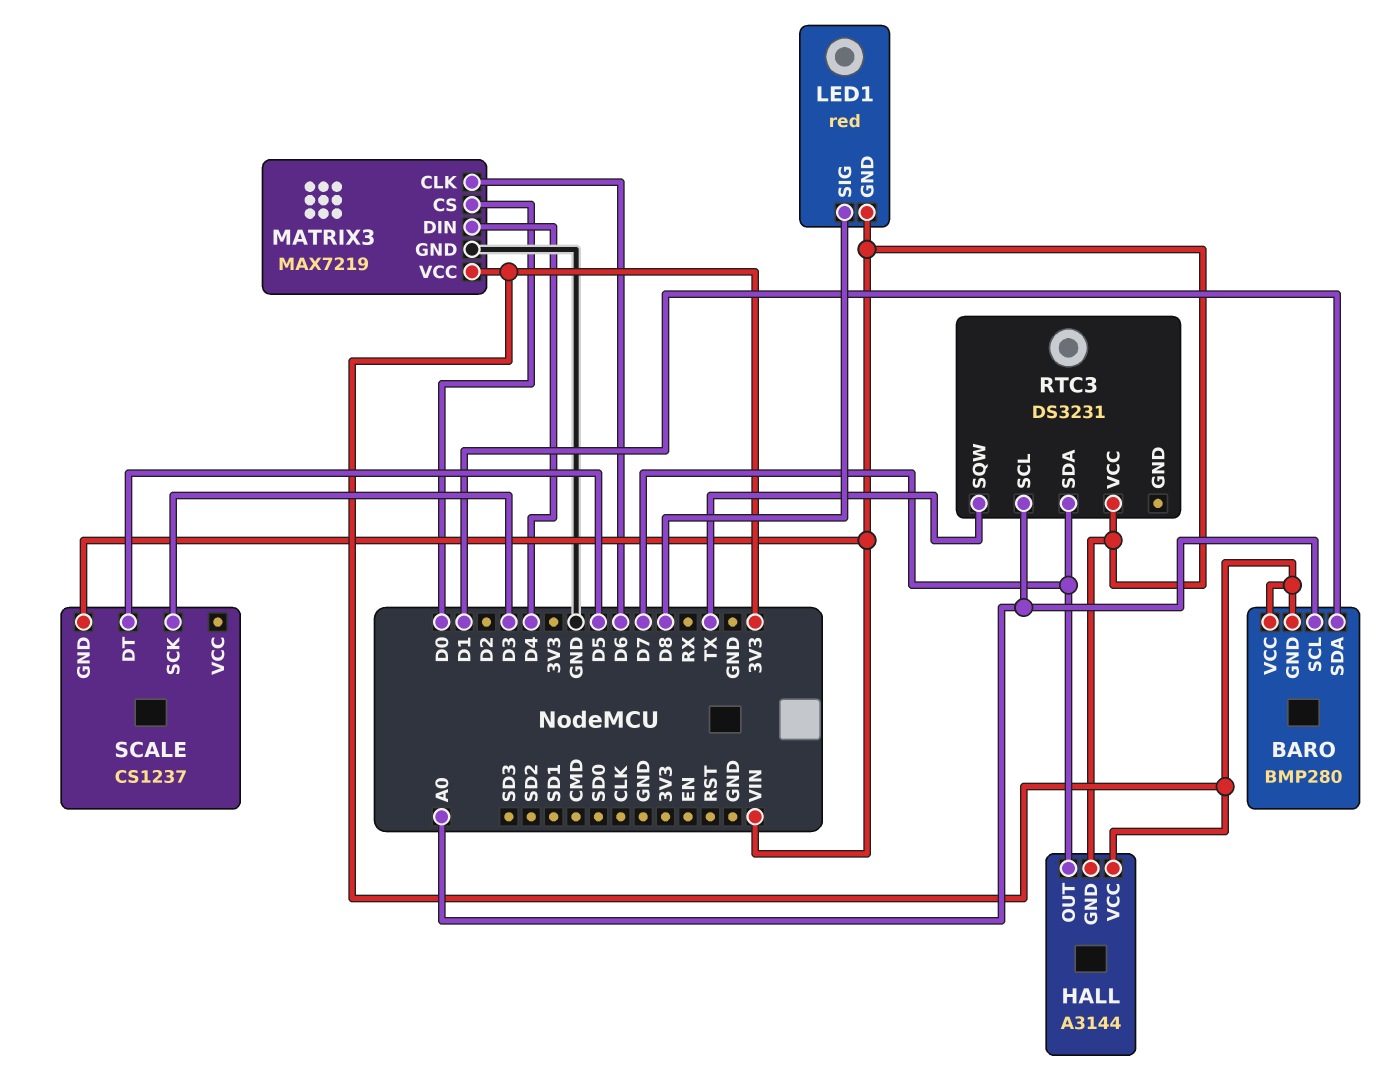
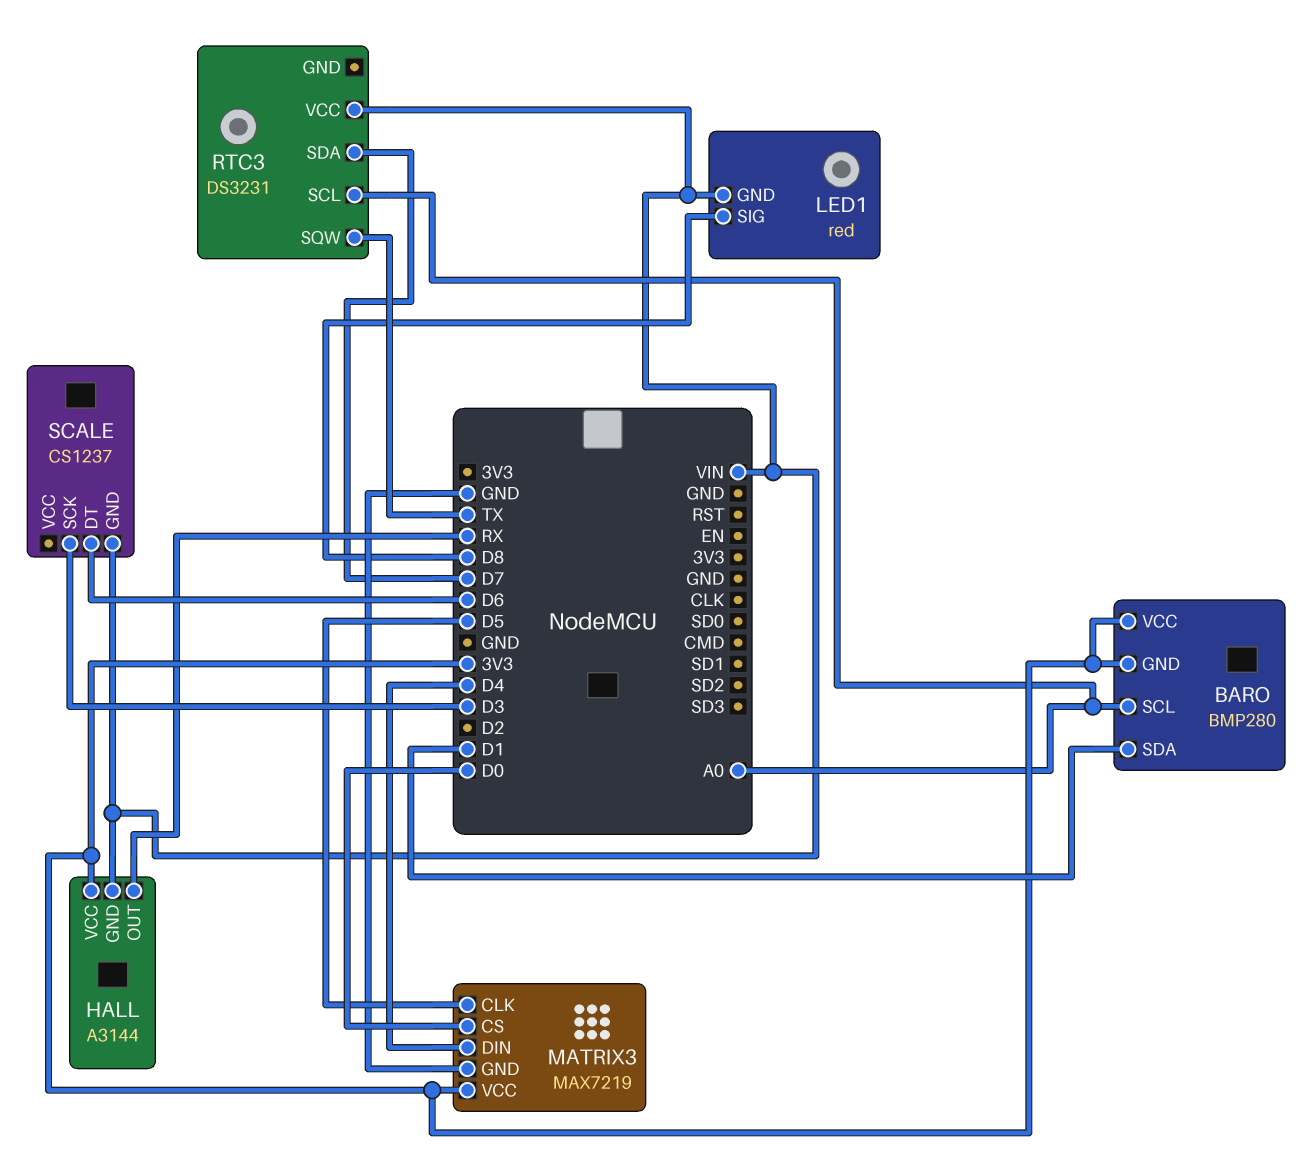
HALL pin OUT: D7 -> RX
MATRIX3 pin CLK: D6 -> D5
SCALE pin DT: D5 -> D6

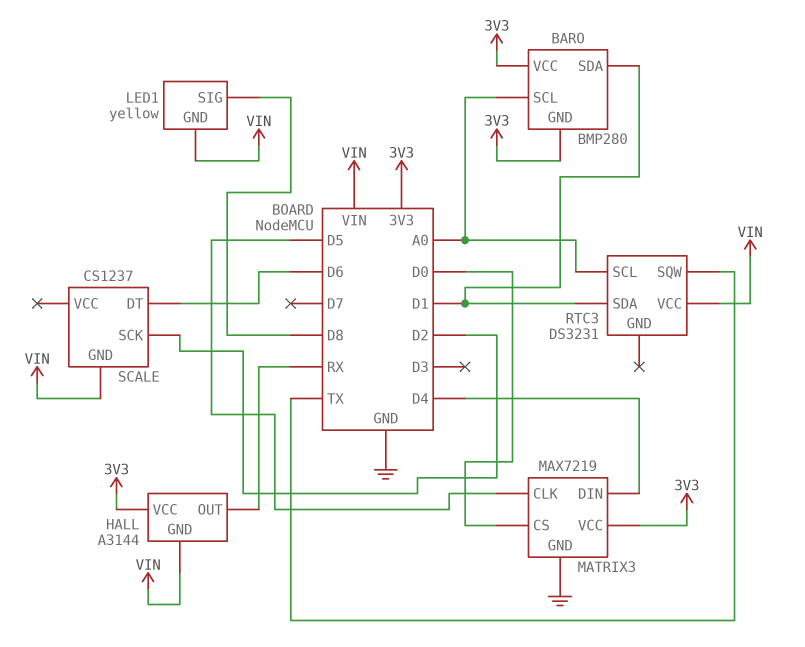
LED1: red -> yellow
RTC3 pin SDA: D7 -> D1
SCALE pin SCK: D3 -> D2

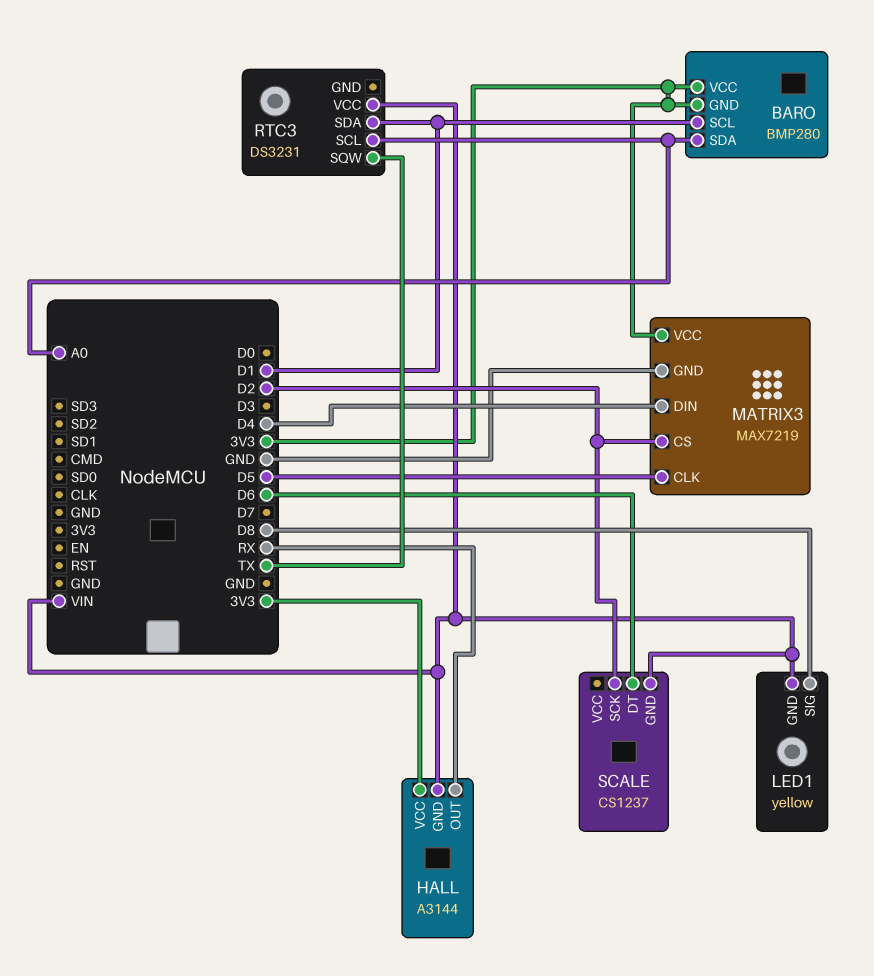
BARO pin SCL: A0 -> D1
BARO pin SDA: D1 -> A0
MATRIX3 pin CS: D0 -> D2

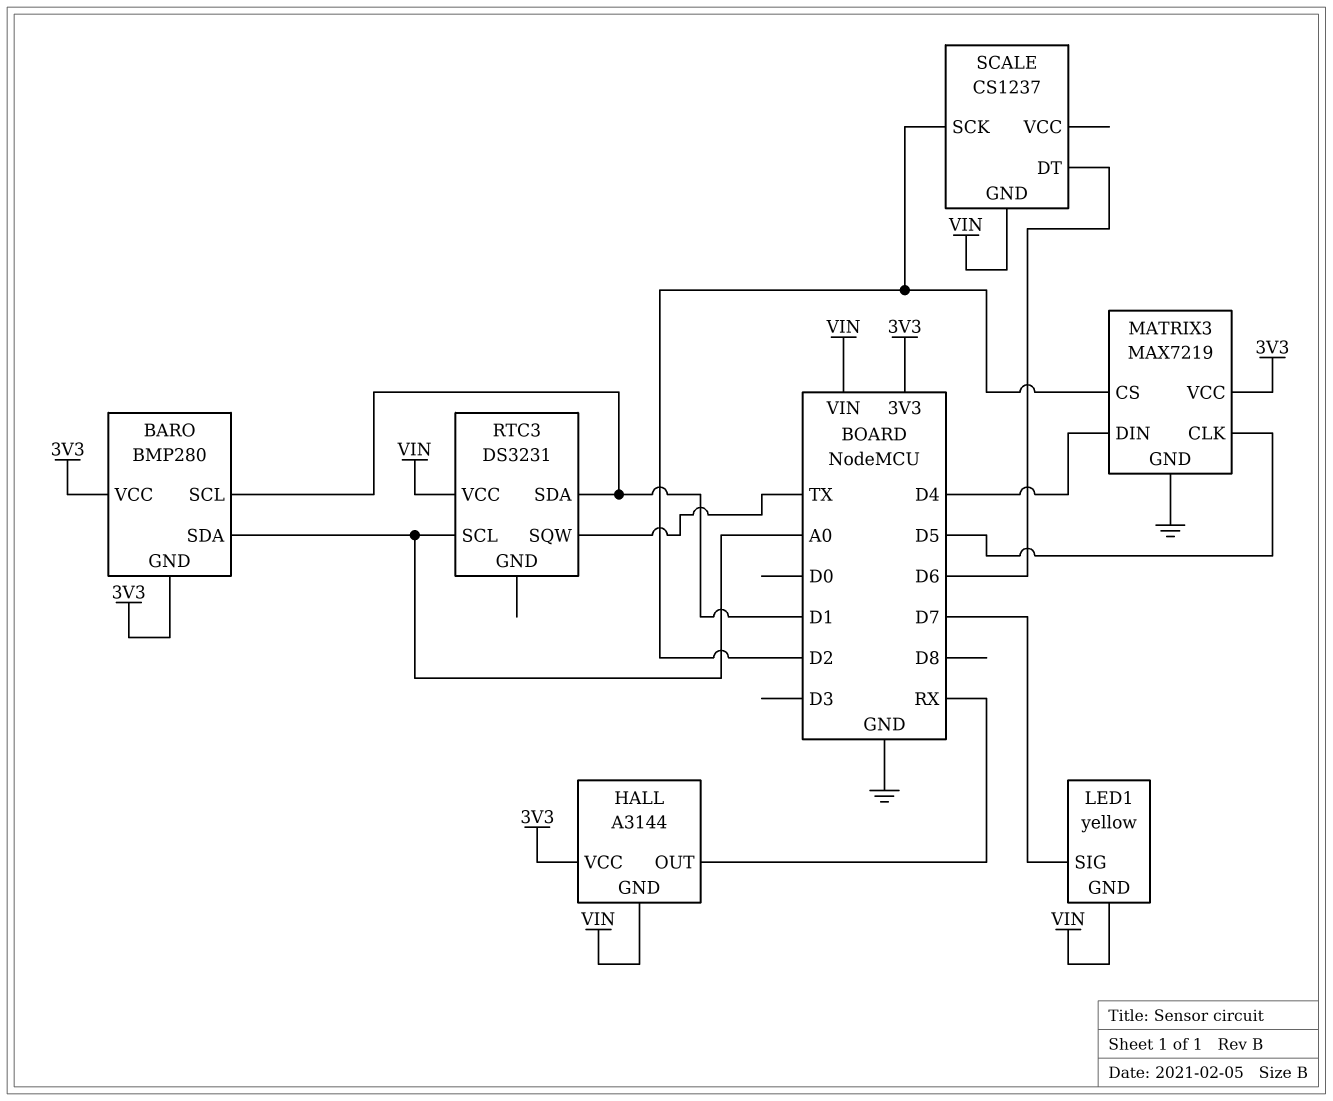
LED1 pin SIG: D8 -> D7

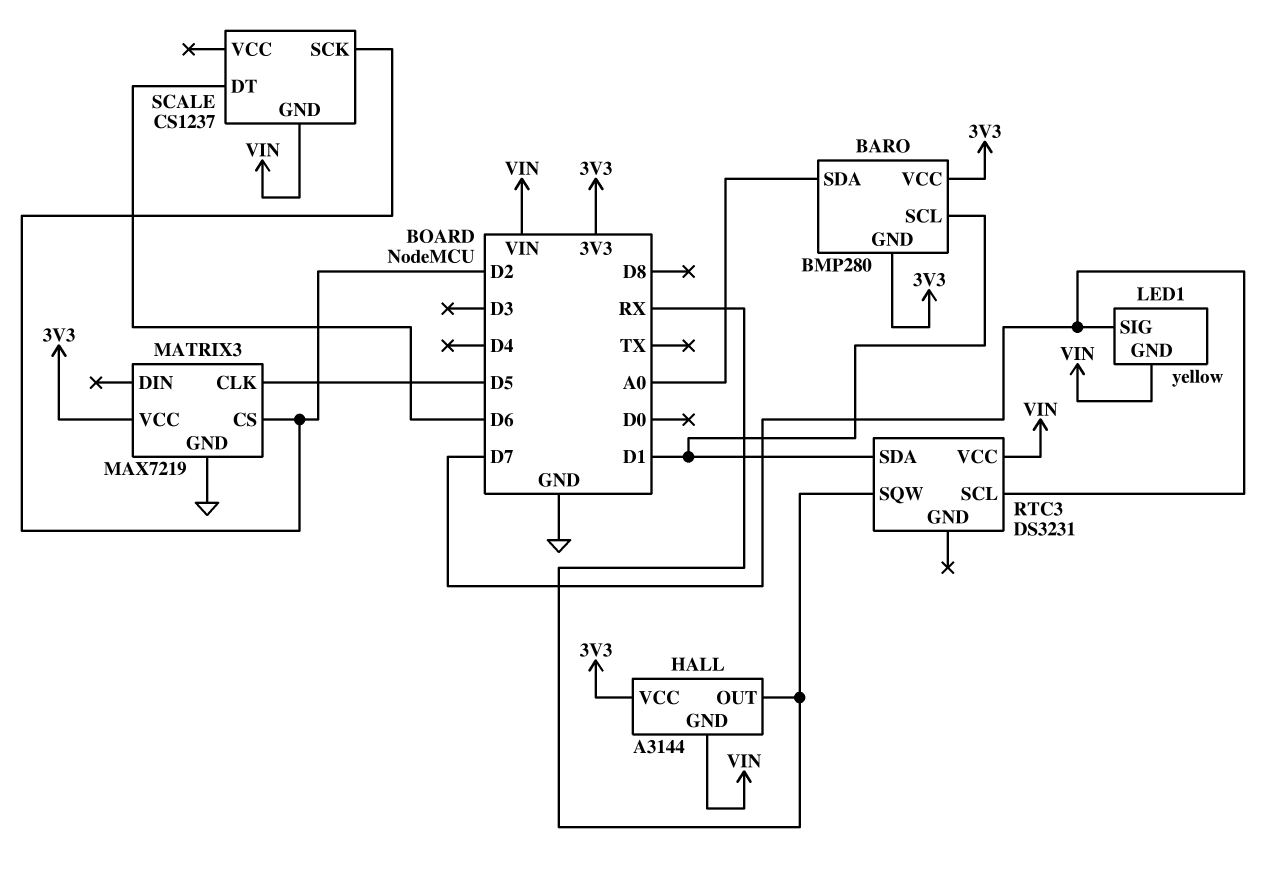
MATRIX3 pin DIN: D4 -> none
RTC3 pin SCL: A0 -> D7
RTC3 pin SQW: TX -> RX

